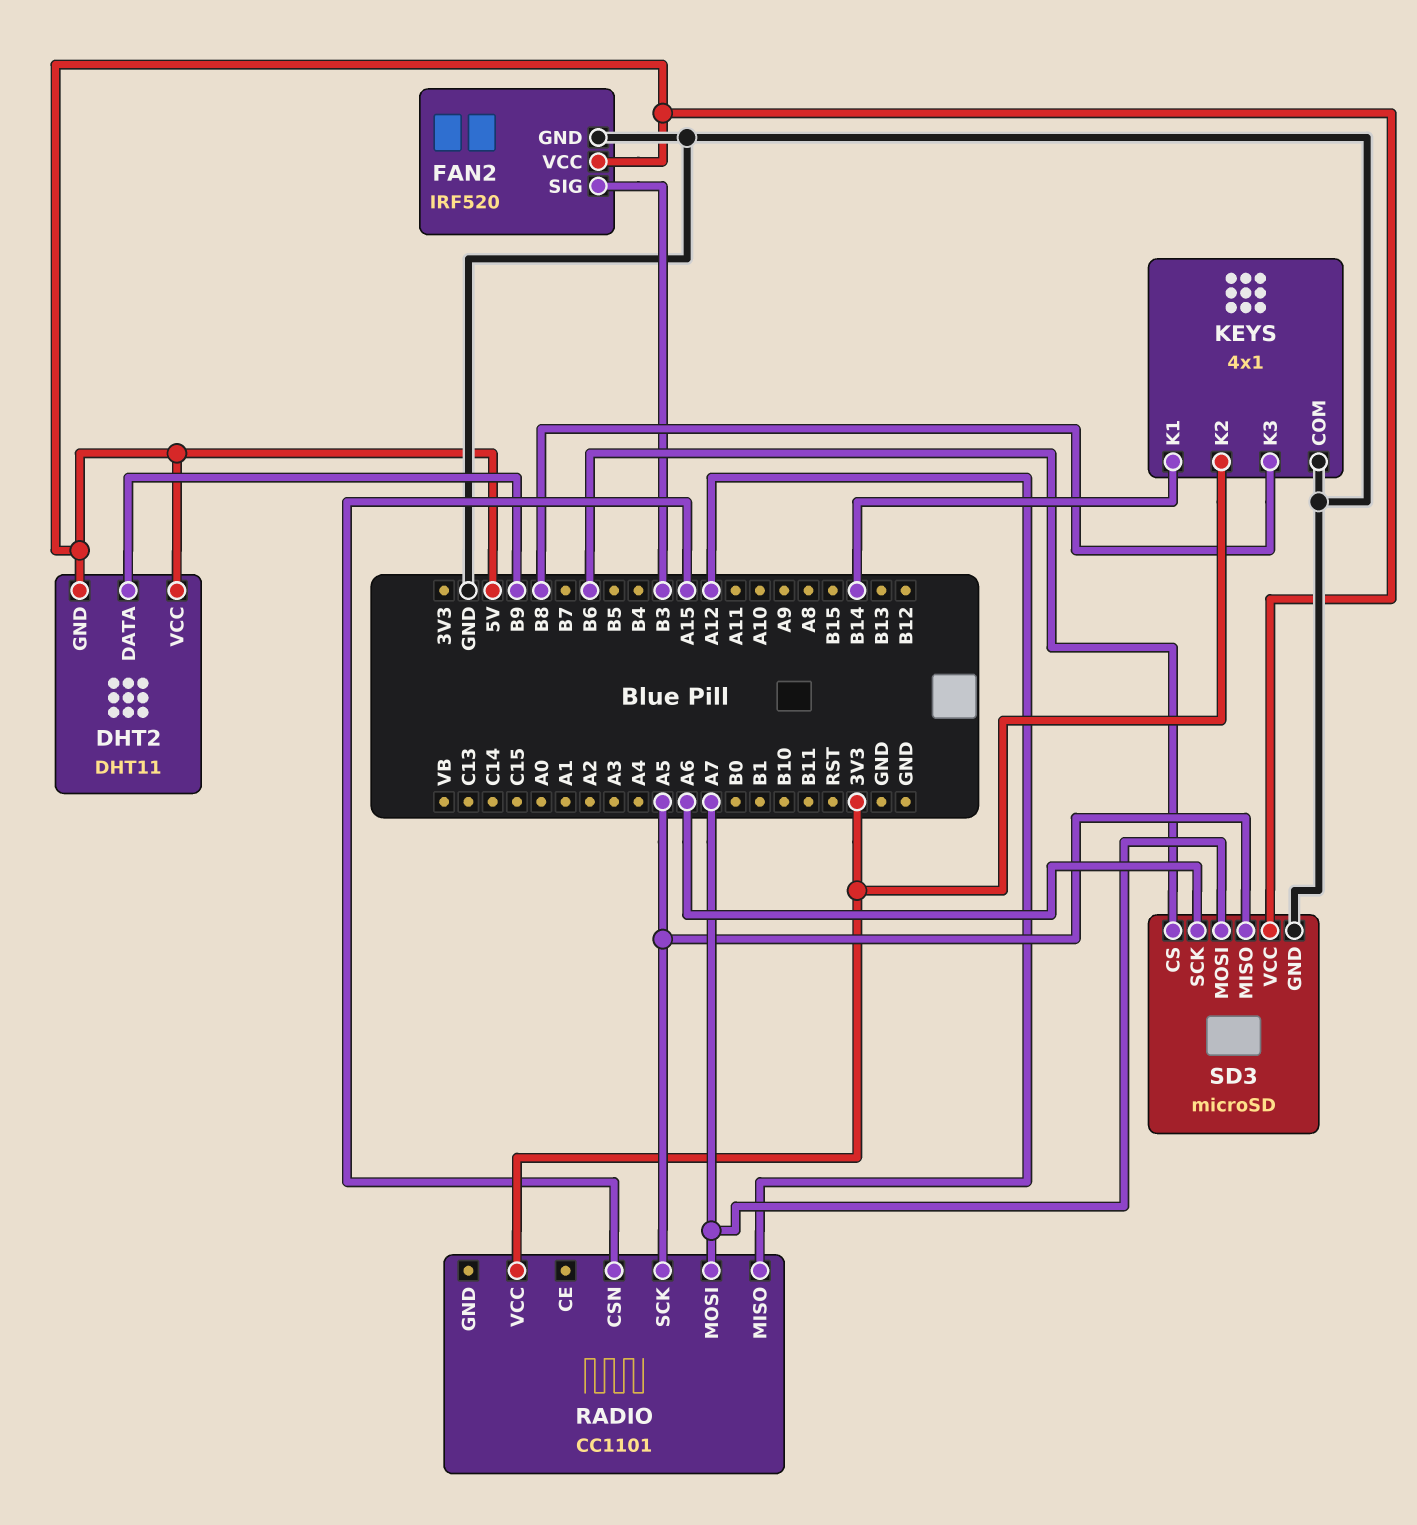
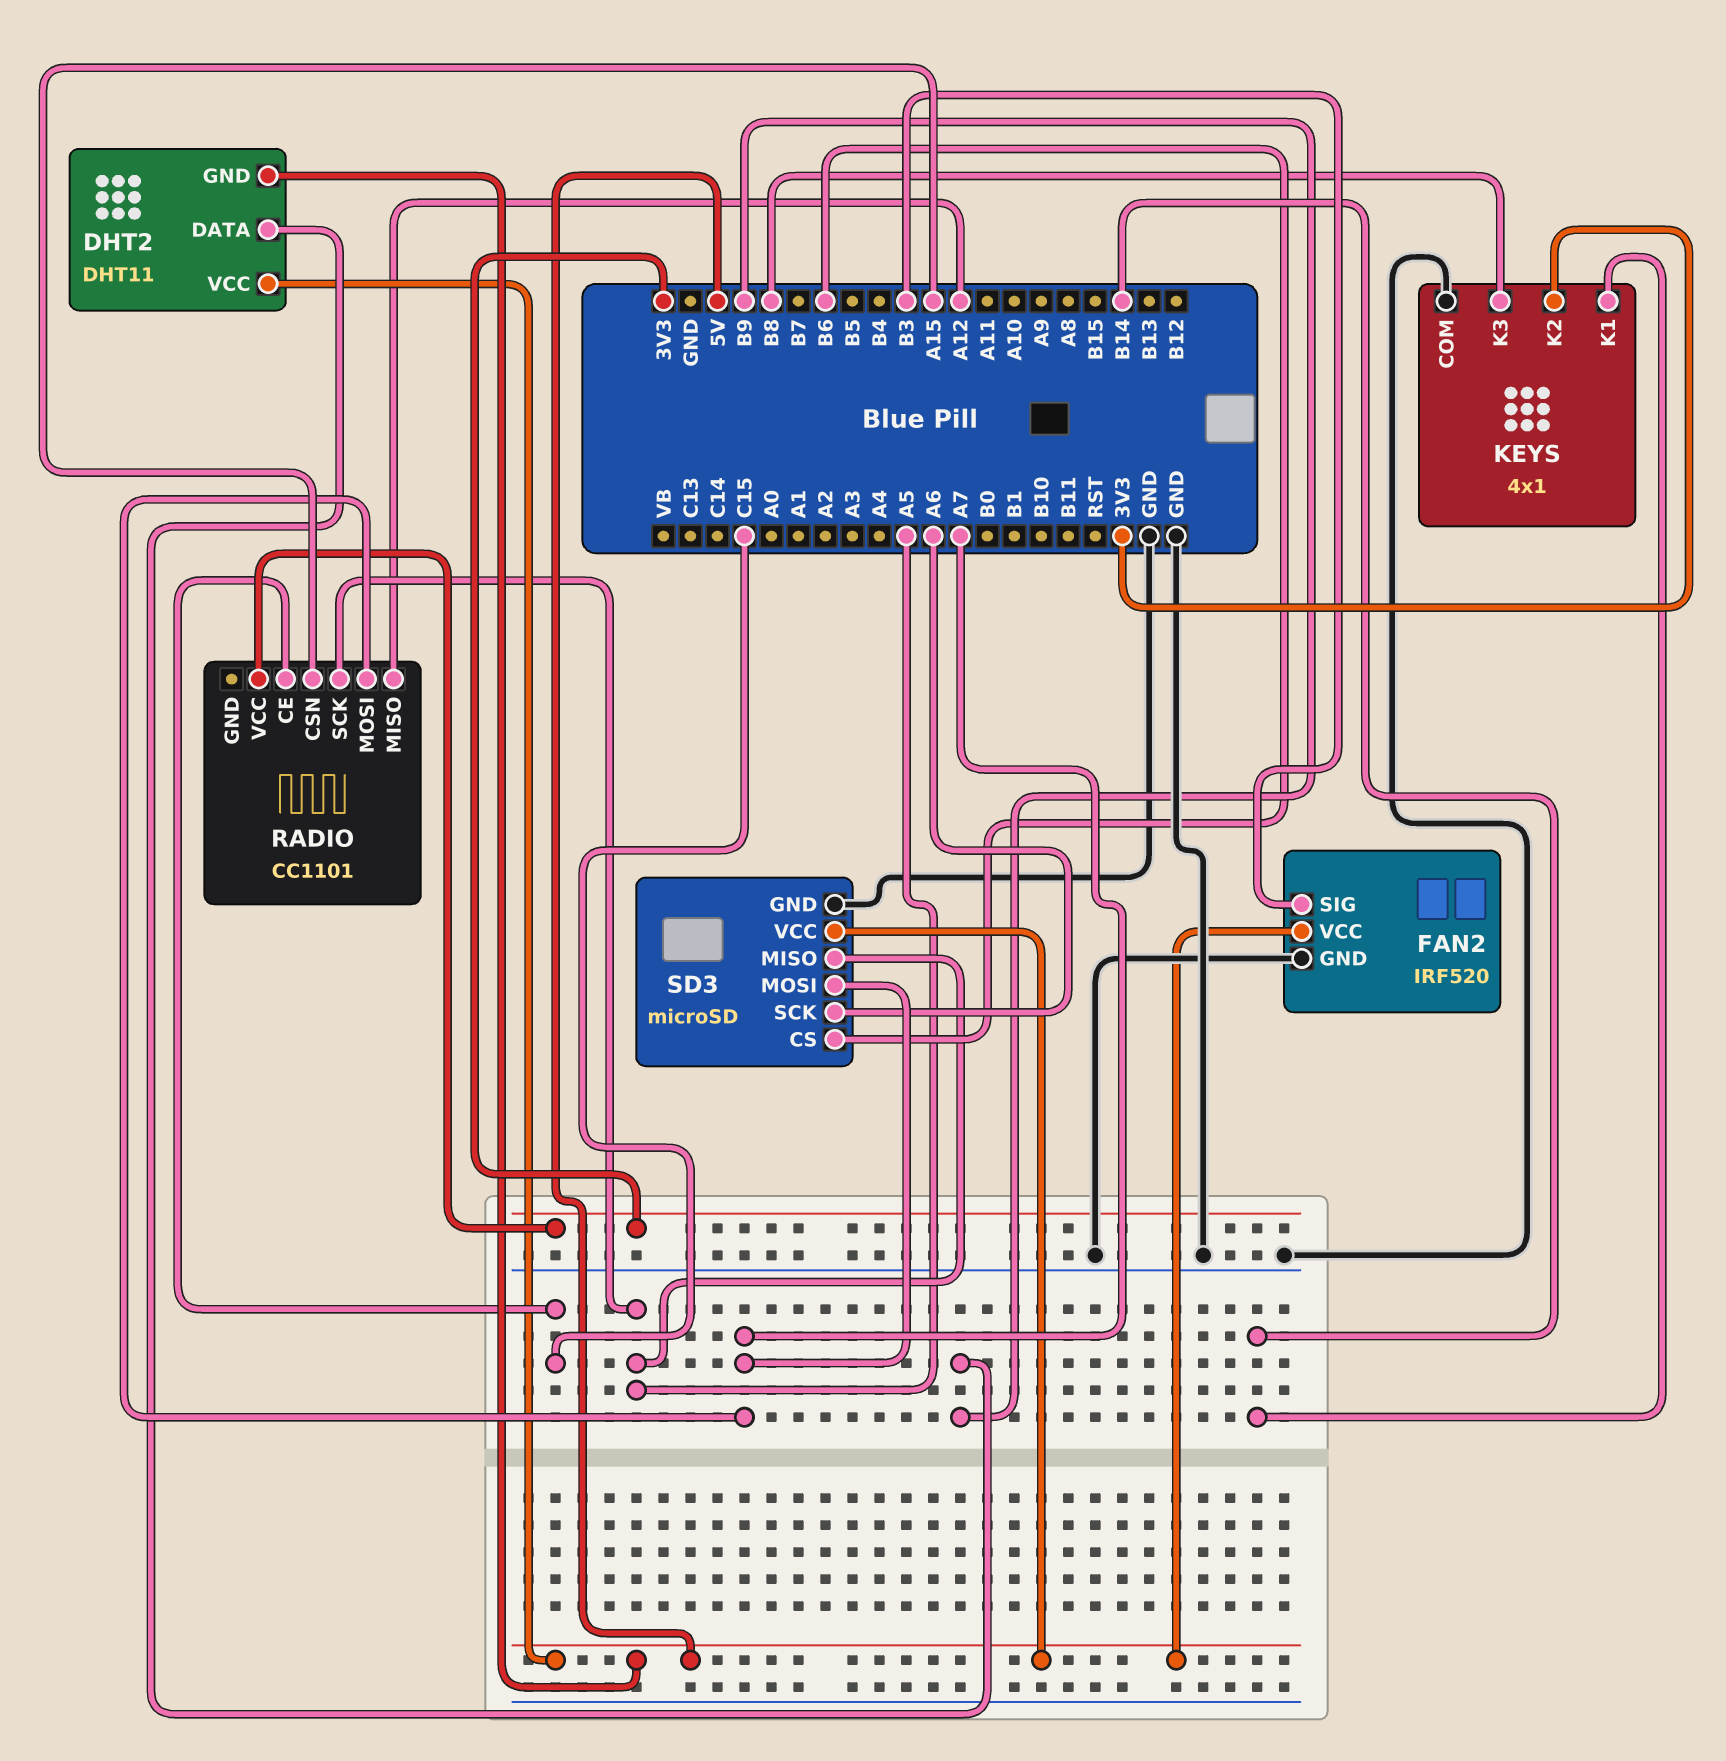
RADIO pin CE: none -> C15

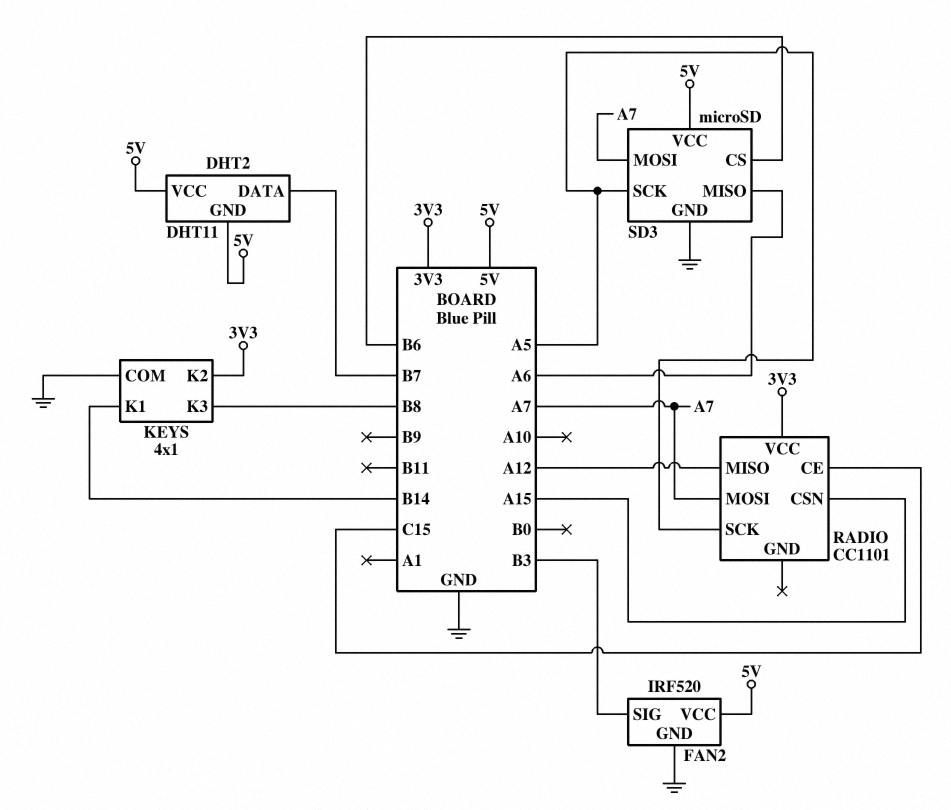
DHT2 pin DATA: B9 -> B7
SD3 pin MISO: A5 -> A6
SD3 pin SCK: A6 -> A5

